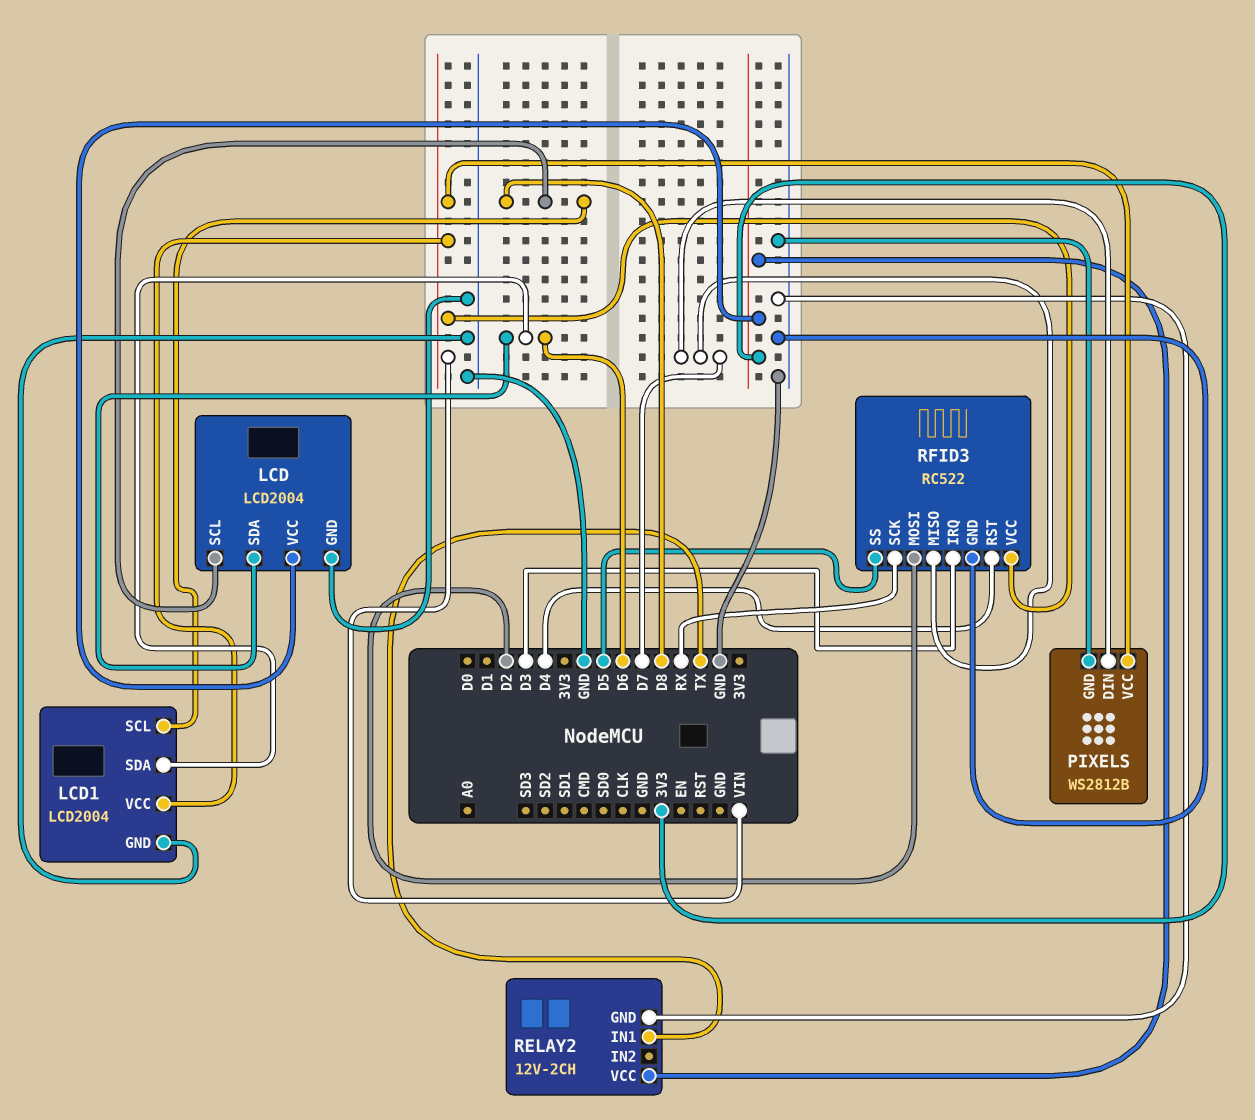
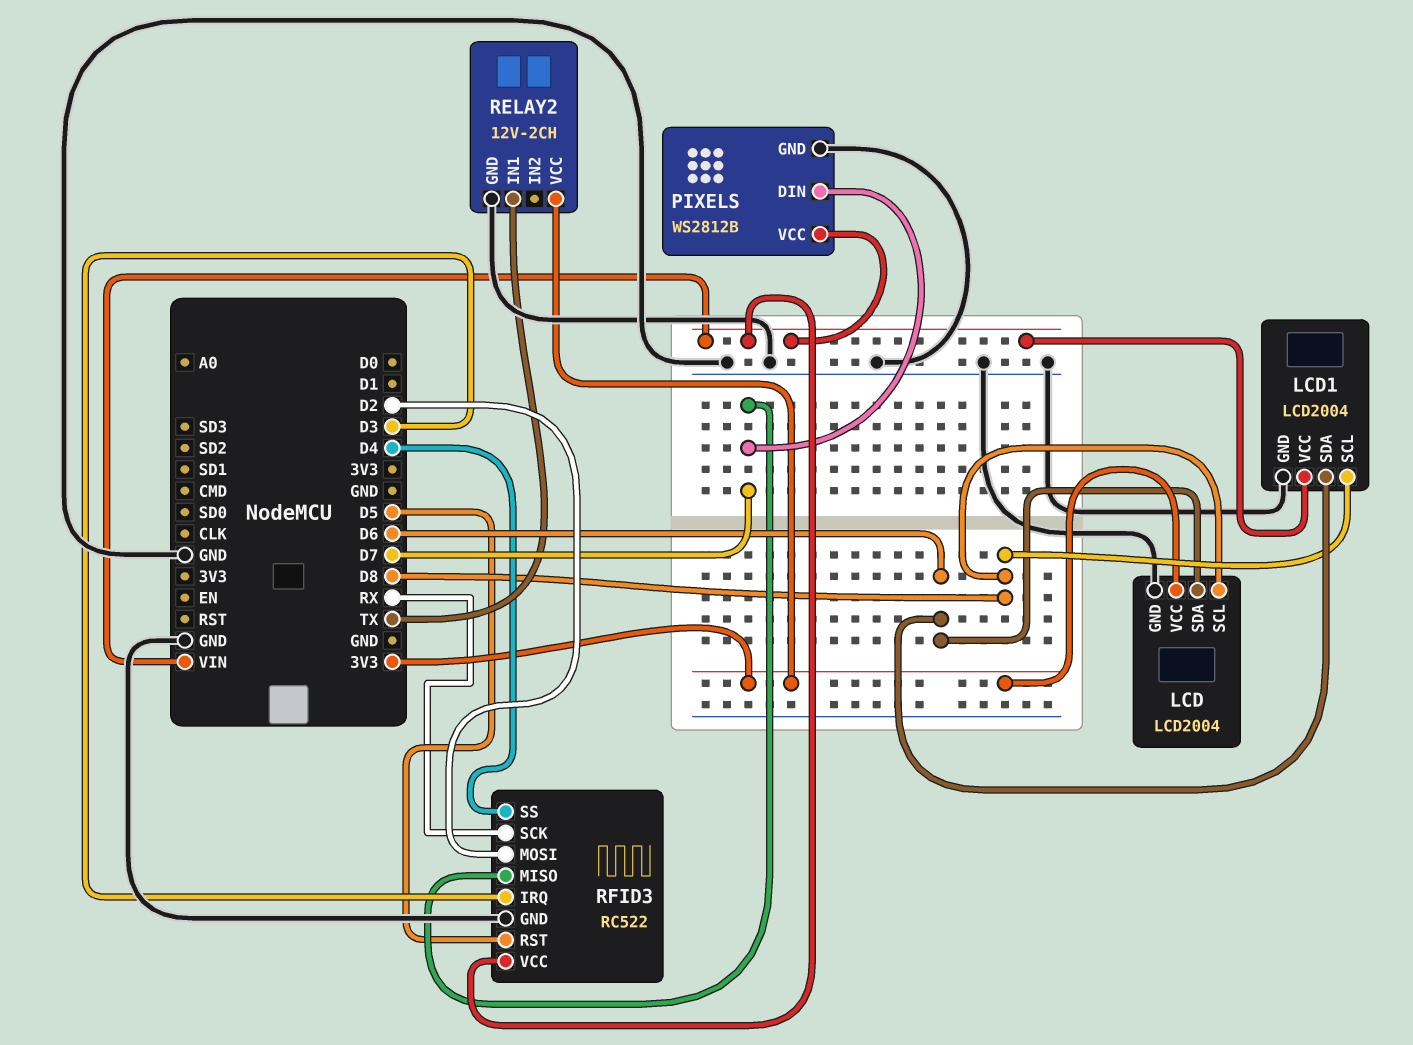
RFID3 pin RST: D4 -> D5
RFID3 pin SS: D5 -> D4

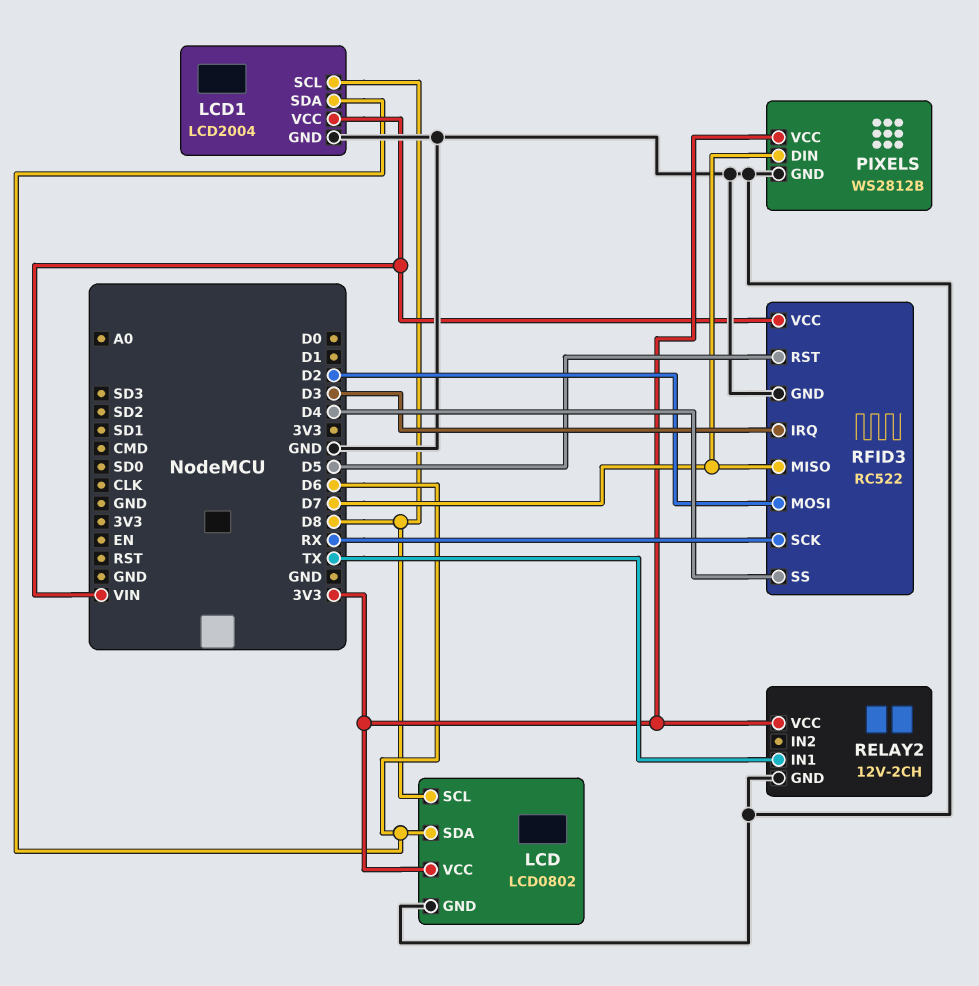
LCD: LCD2004 -> LCD0802
PIXELS pin VCC: VIN -> 3V3

